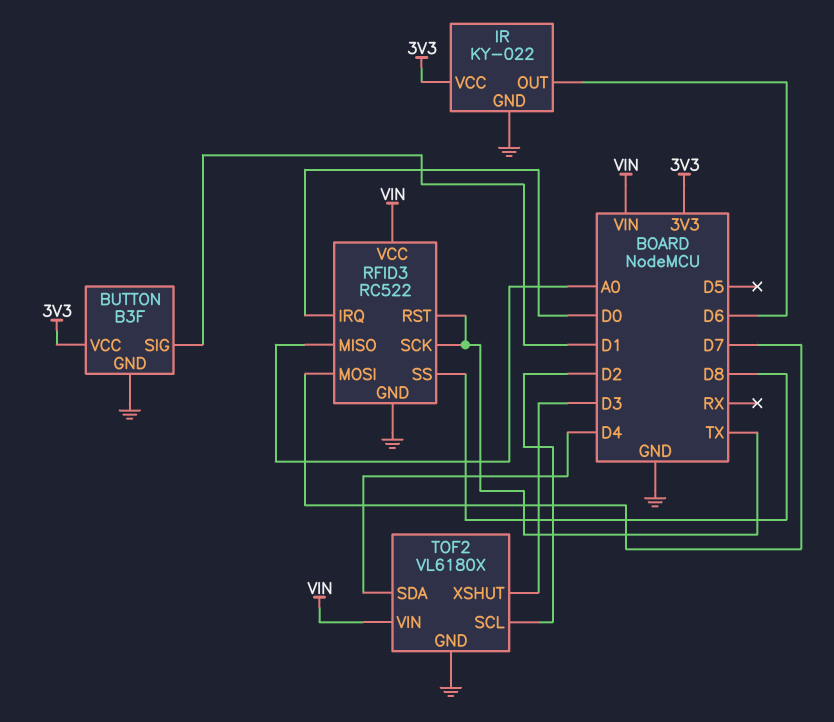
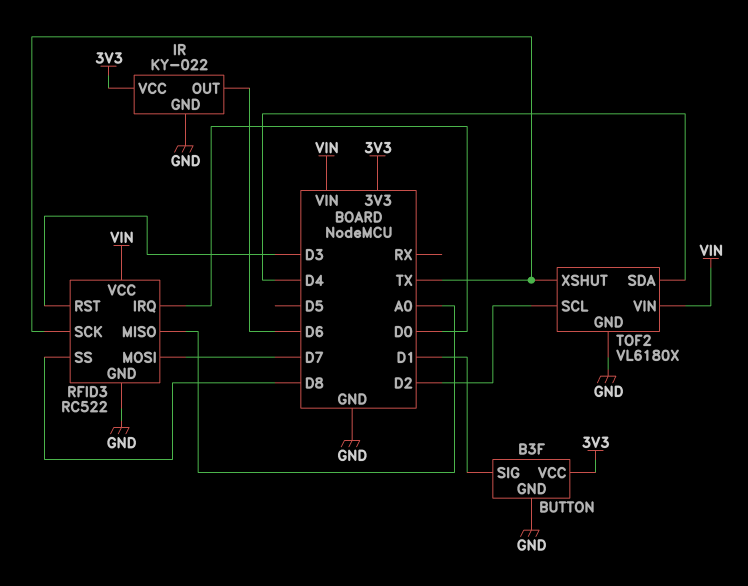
RFID3 pin RST: TX -> D3
TOF2 pin XSHUT: D3 -> TX

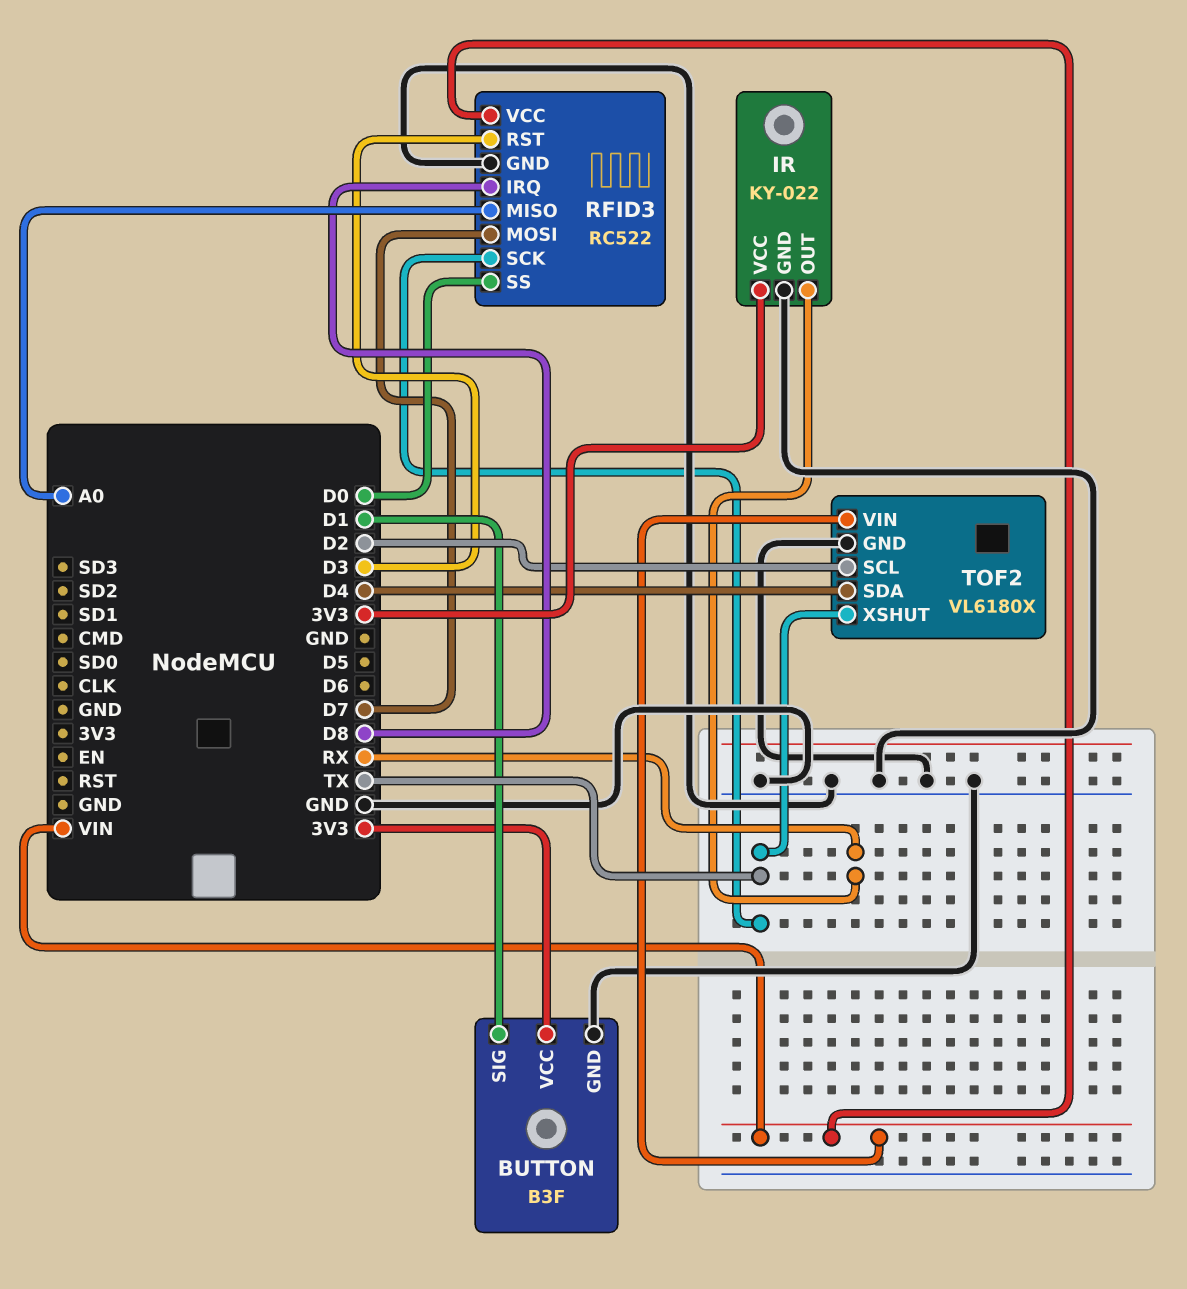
IR pin OUT: D6 -> RX
RFID3 pin IRQ: D0 -> D8
RFID3 pin SS: D8 -> D0

